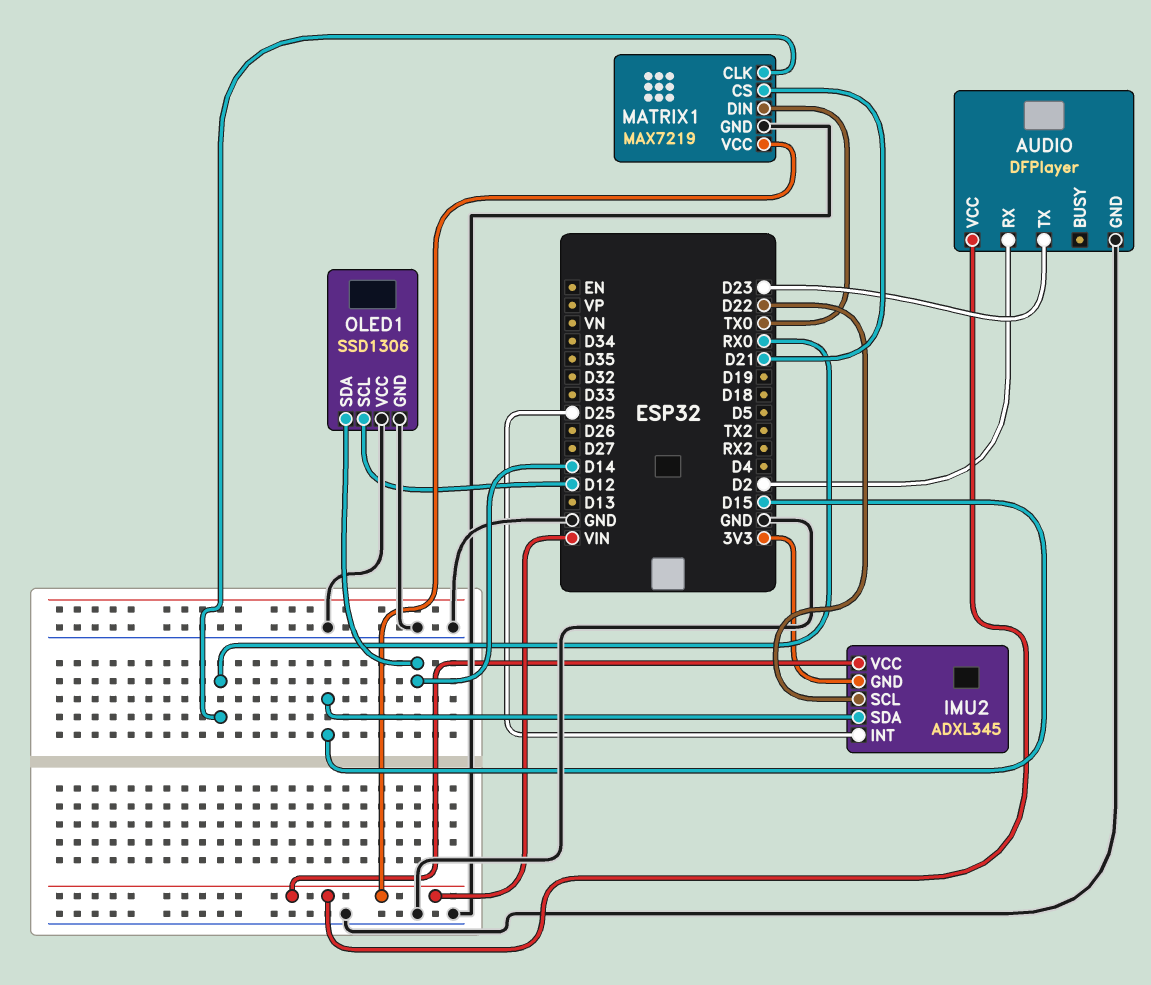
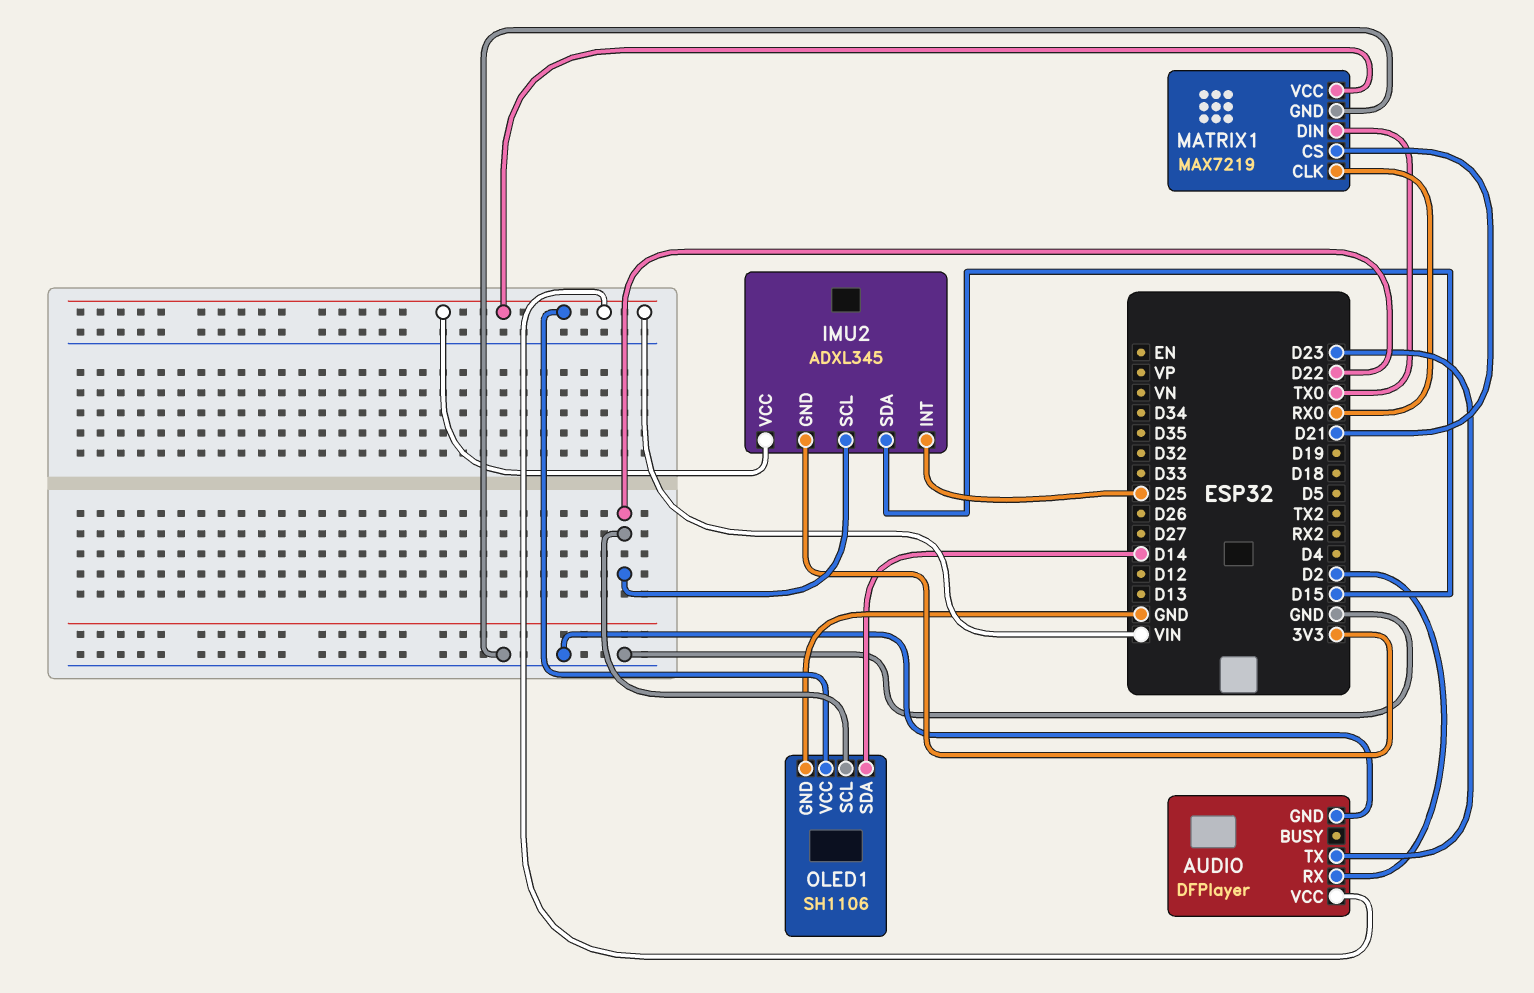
OLED1: SSD1306 -> SH1106
OLED1 pin SCL: D12 -> D22
OLED1 pin VCC: GND -> VIN

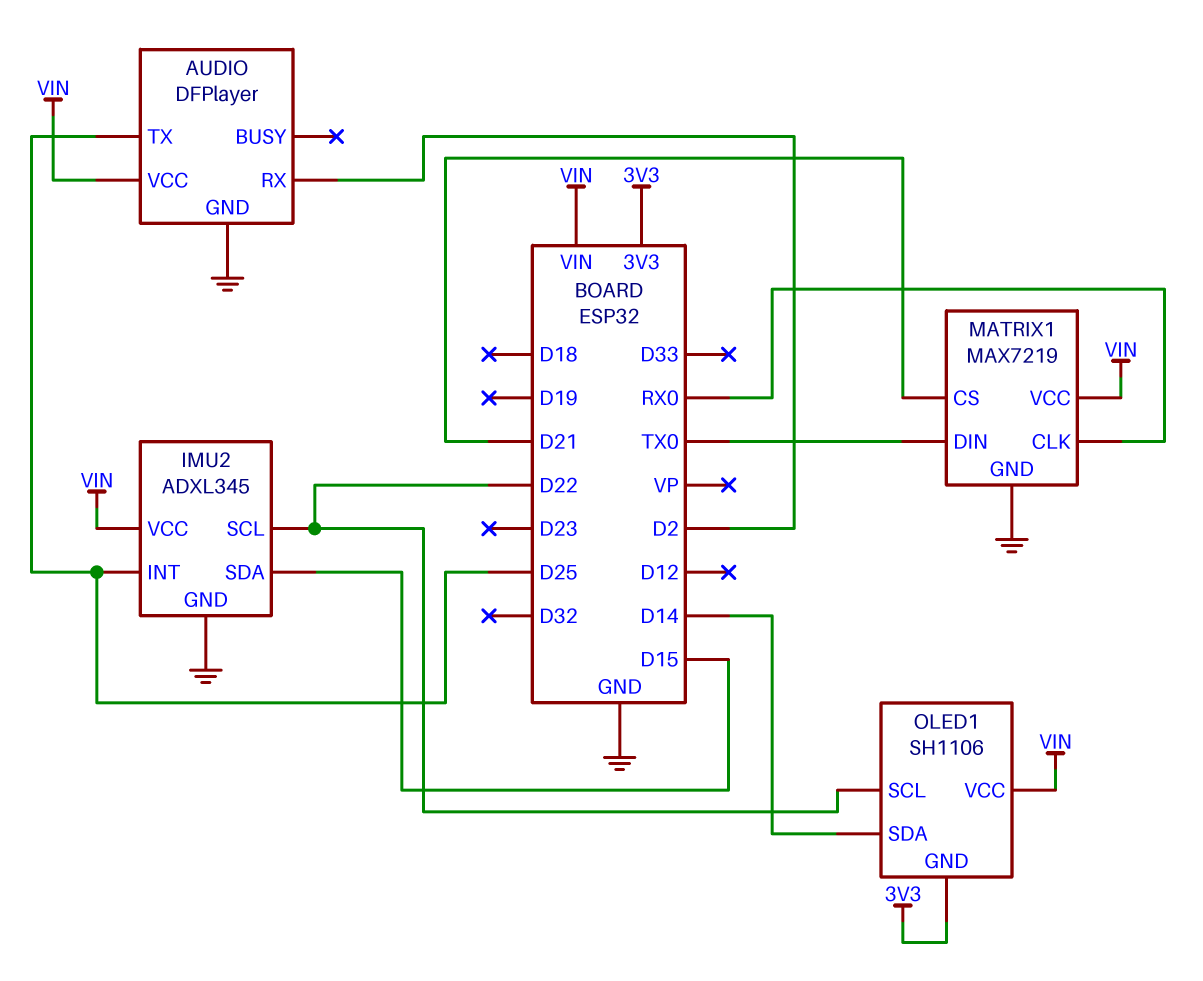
AUDIO pin TX: D23 -> D25
IMU2 pin GND: 3V3 -> GND
OLED1 pin GND: GND -> 3V3

